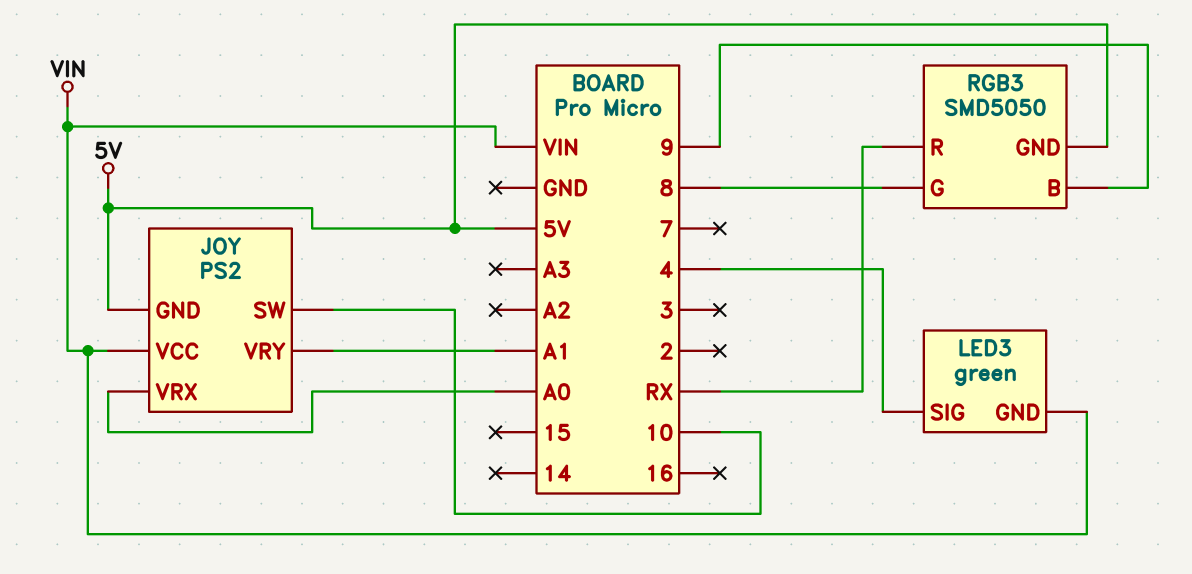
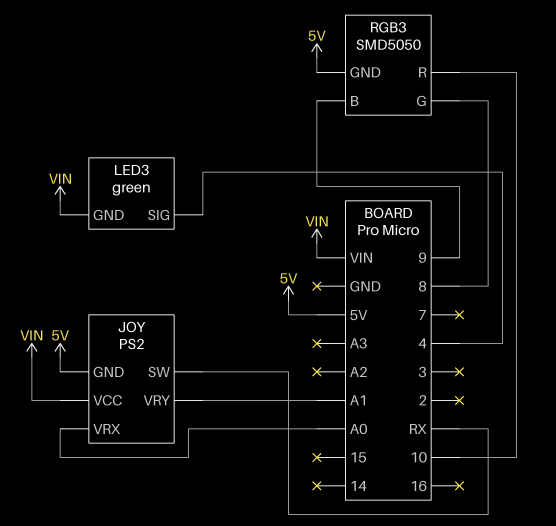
JOY pin SW: 10 -> RX
RGB3 pin R: RX -> 10

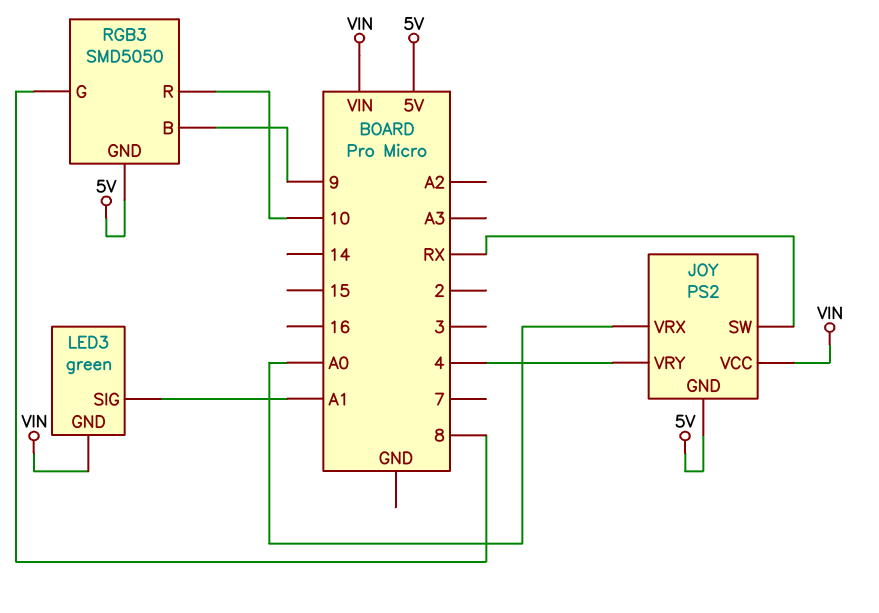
JOY pin VRY: A1 -> 4
LED3 pin SIG: 4 -> A1

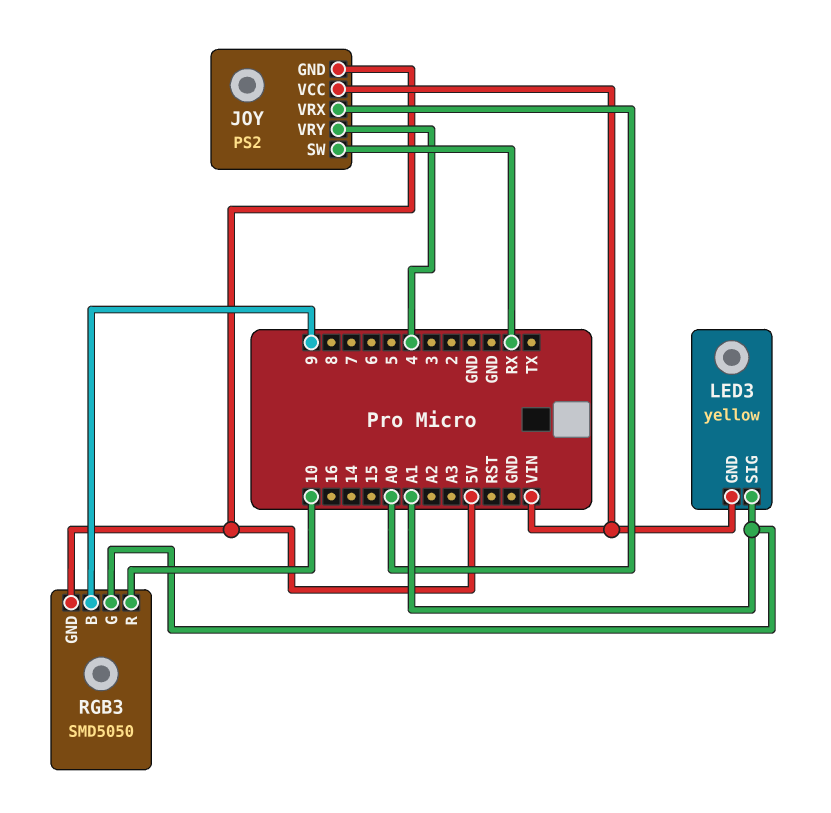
LED3: green -> yellow
RGB3 pin G: 8 -> A1

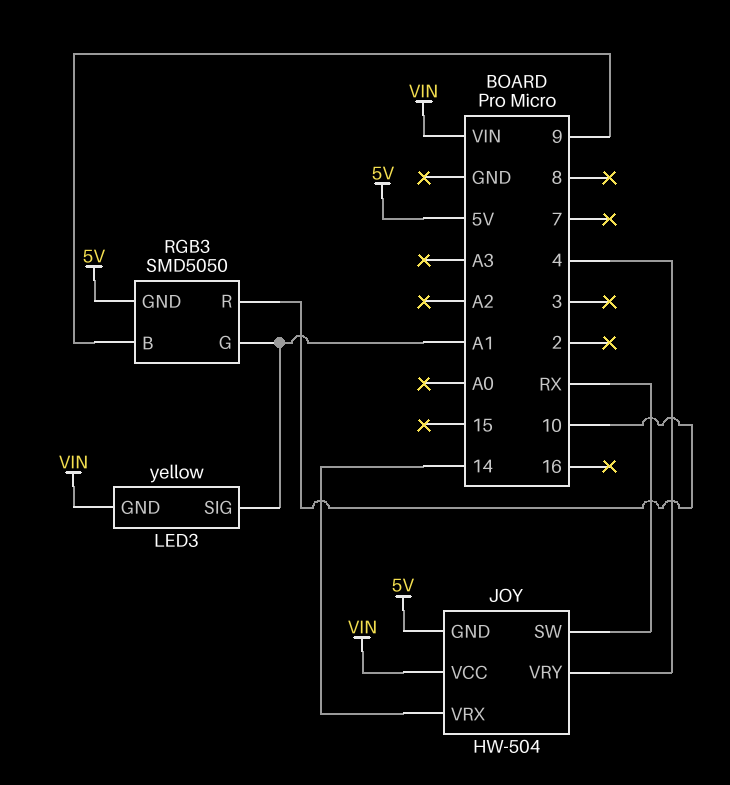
JOY: PS2 -> HW-504
JOY pin VRX: A0 -> 14

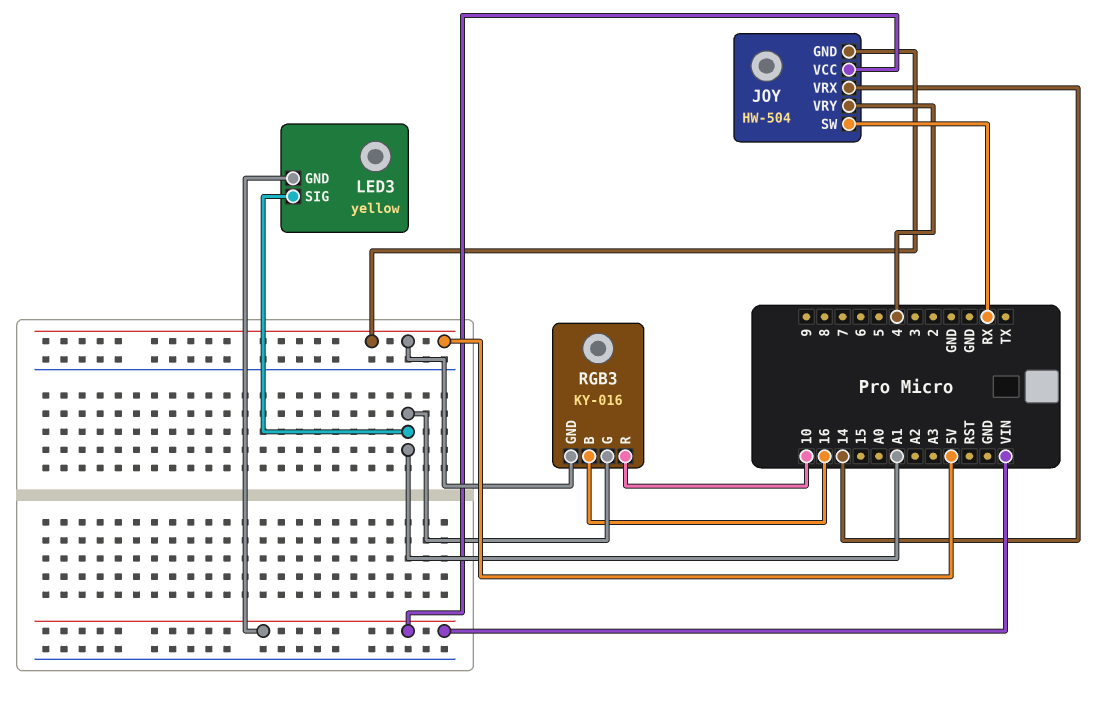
RGB3: SMD5050 -> KY-016
RGB3 pin B: 9 -> 16

